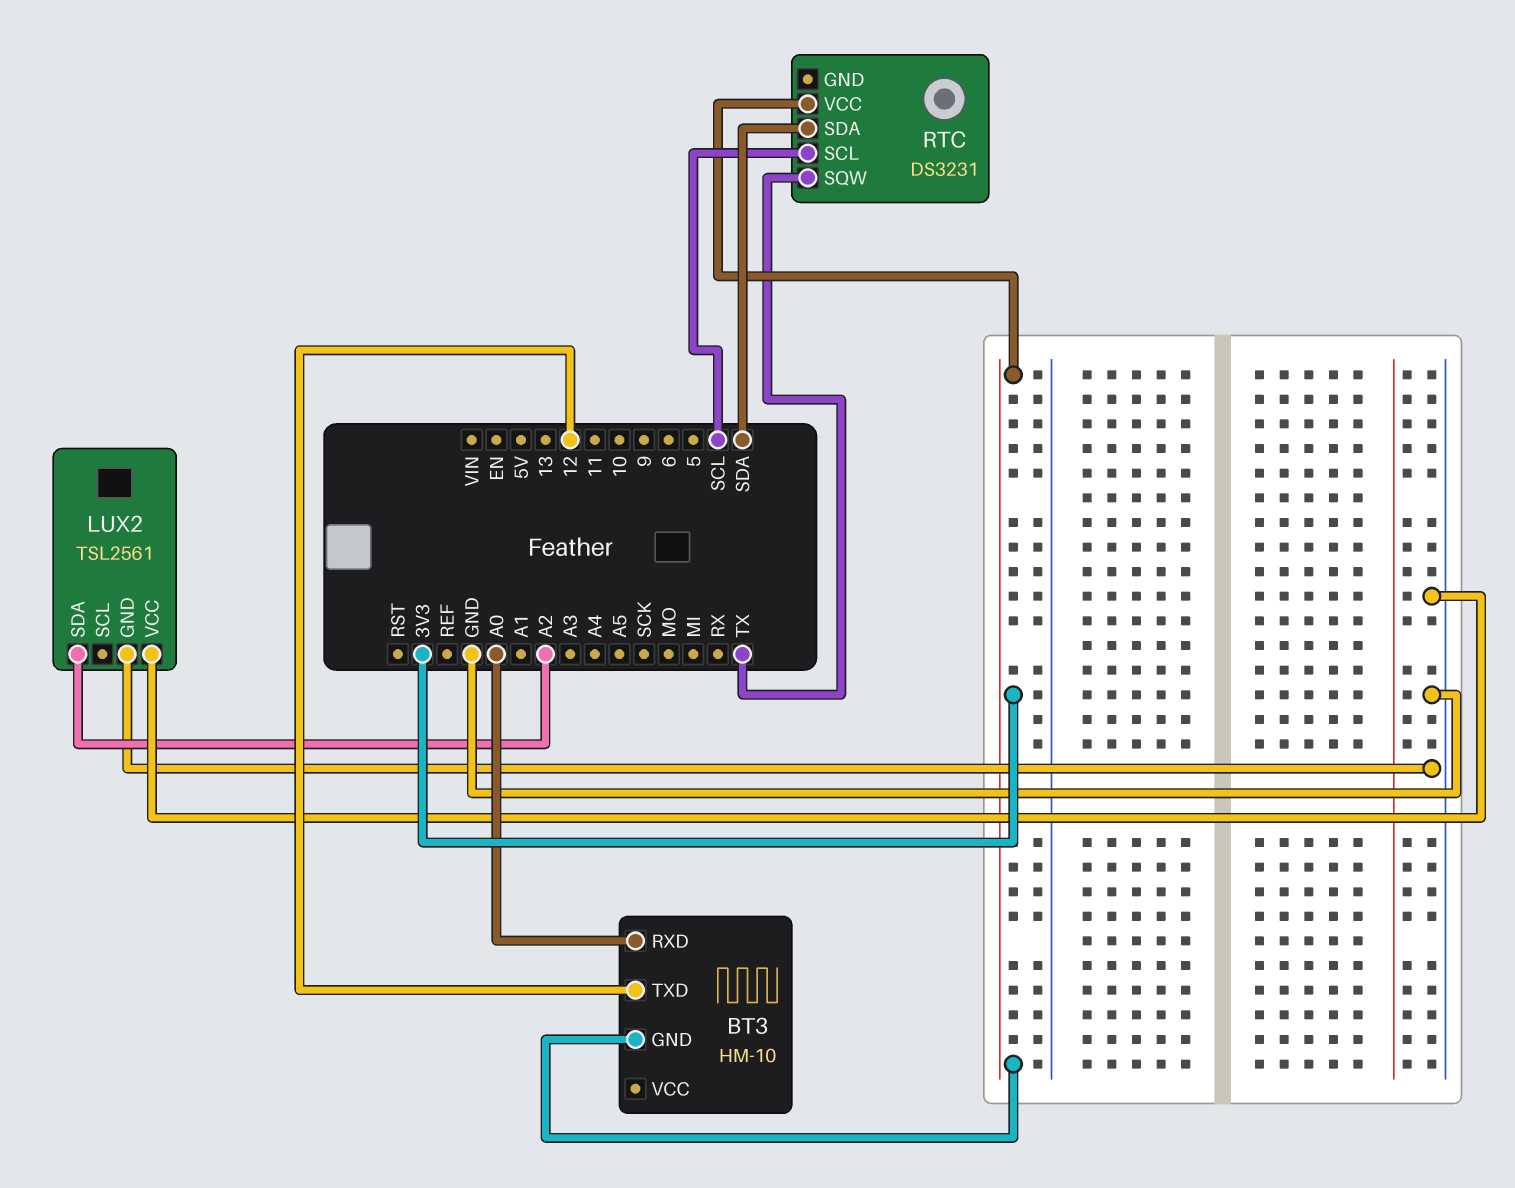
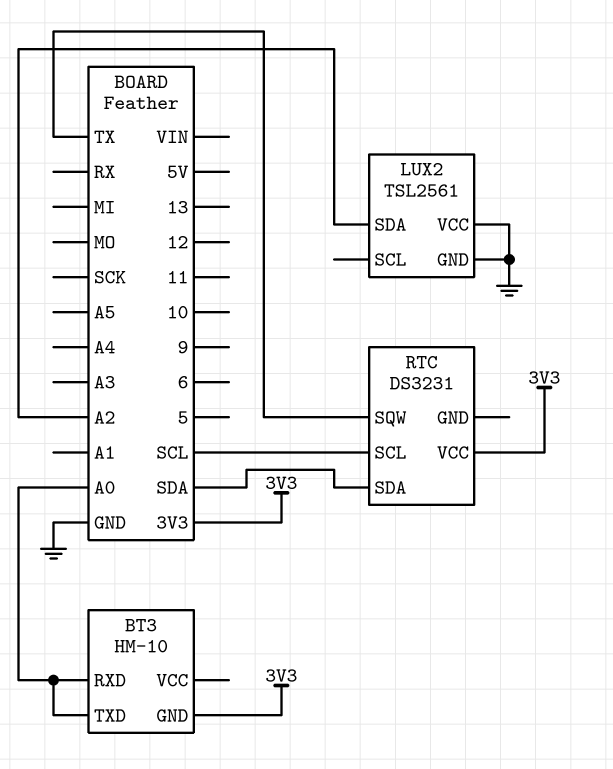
BT3 pin TXD: 12 -> A0

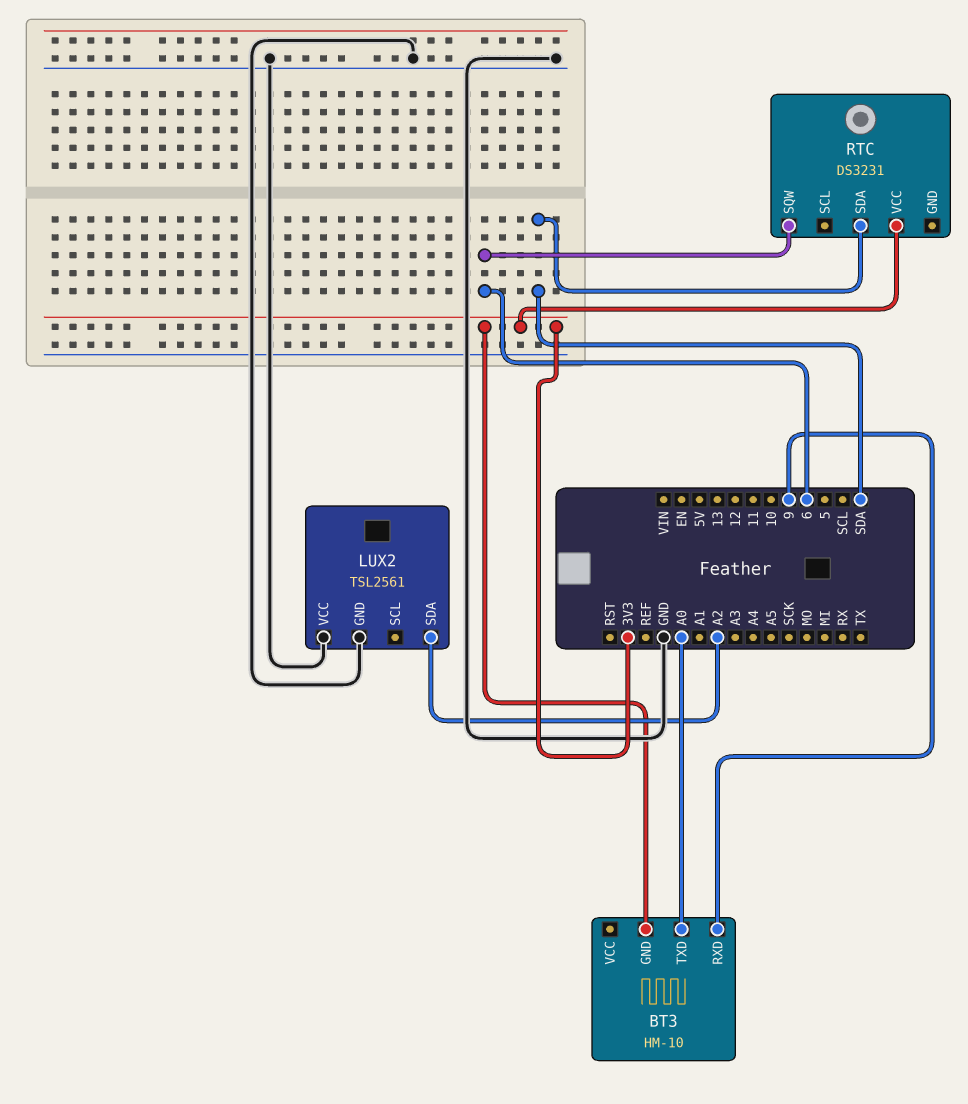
BT3 pin RXD: A0 -> 9
RTC pin SCL: SCL -> none
RTC pin SQW: TX -> 6

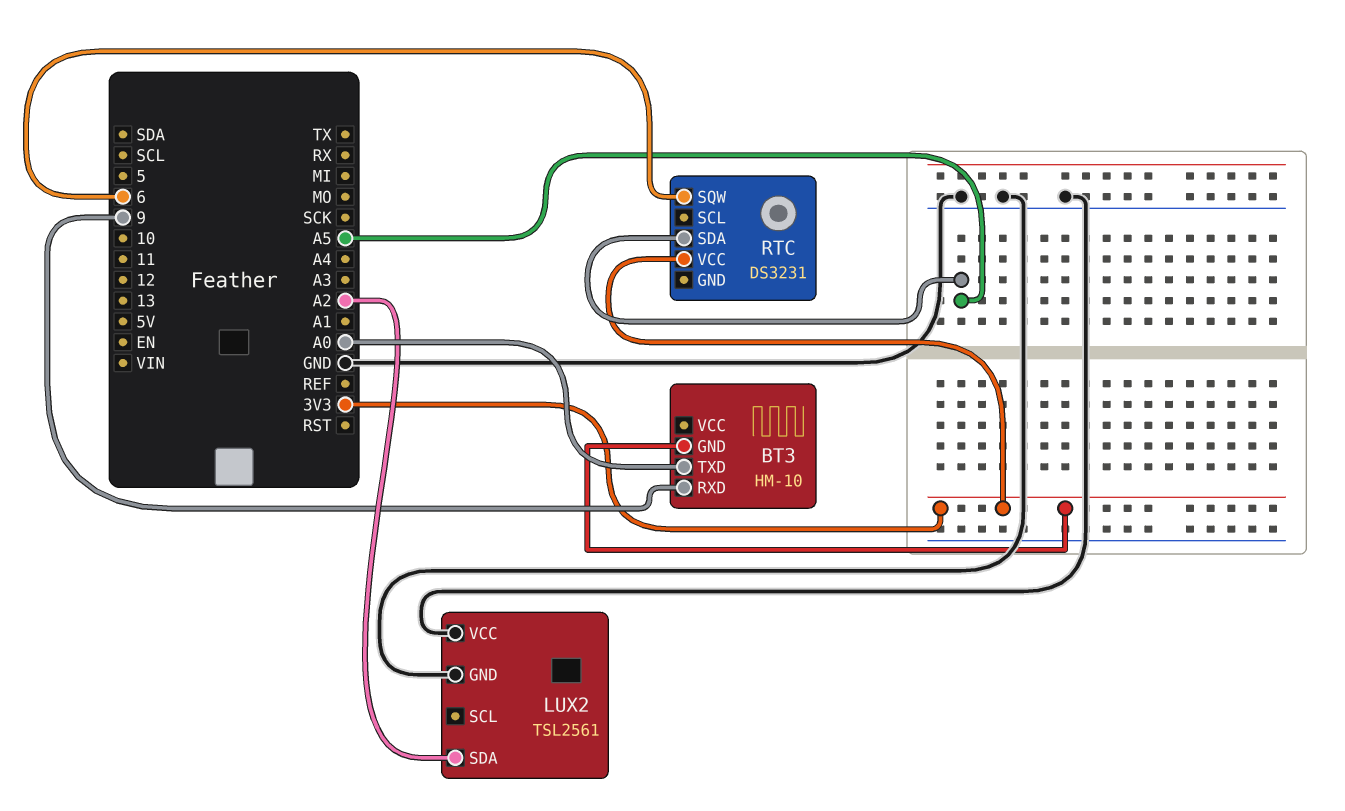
RTC pin SDA: SDA -> A5

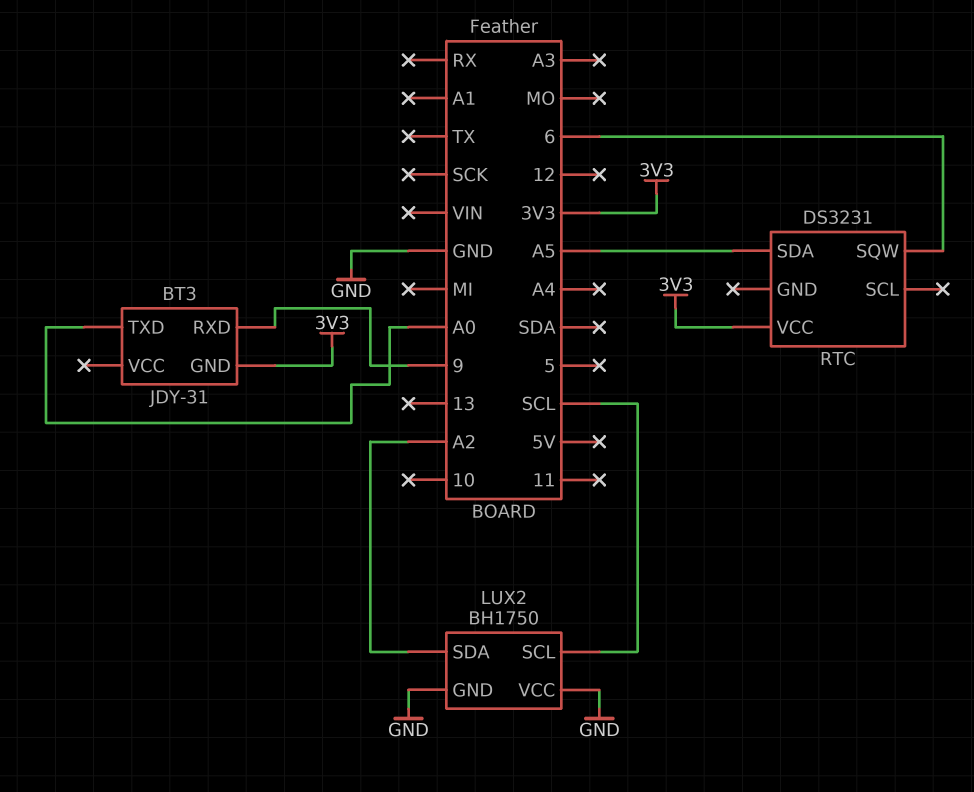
BT3: HM-10 -> JDY-31
LUX2: TSL2561 -> BH1750
LUX2 pin SCL: none -> SCL

